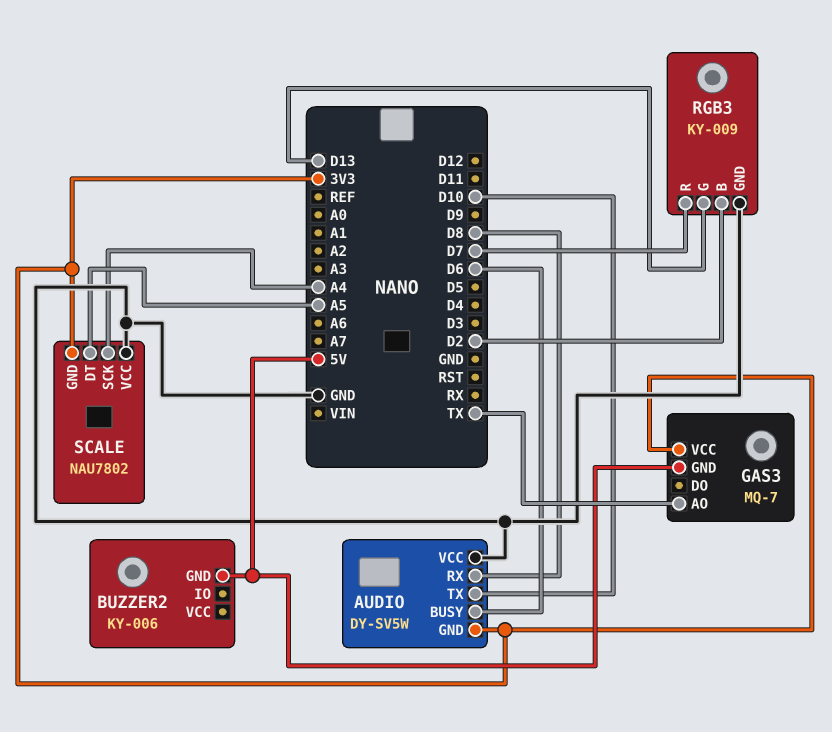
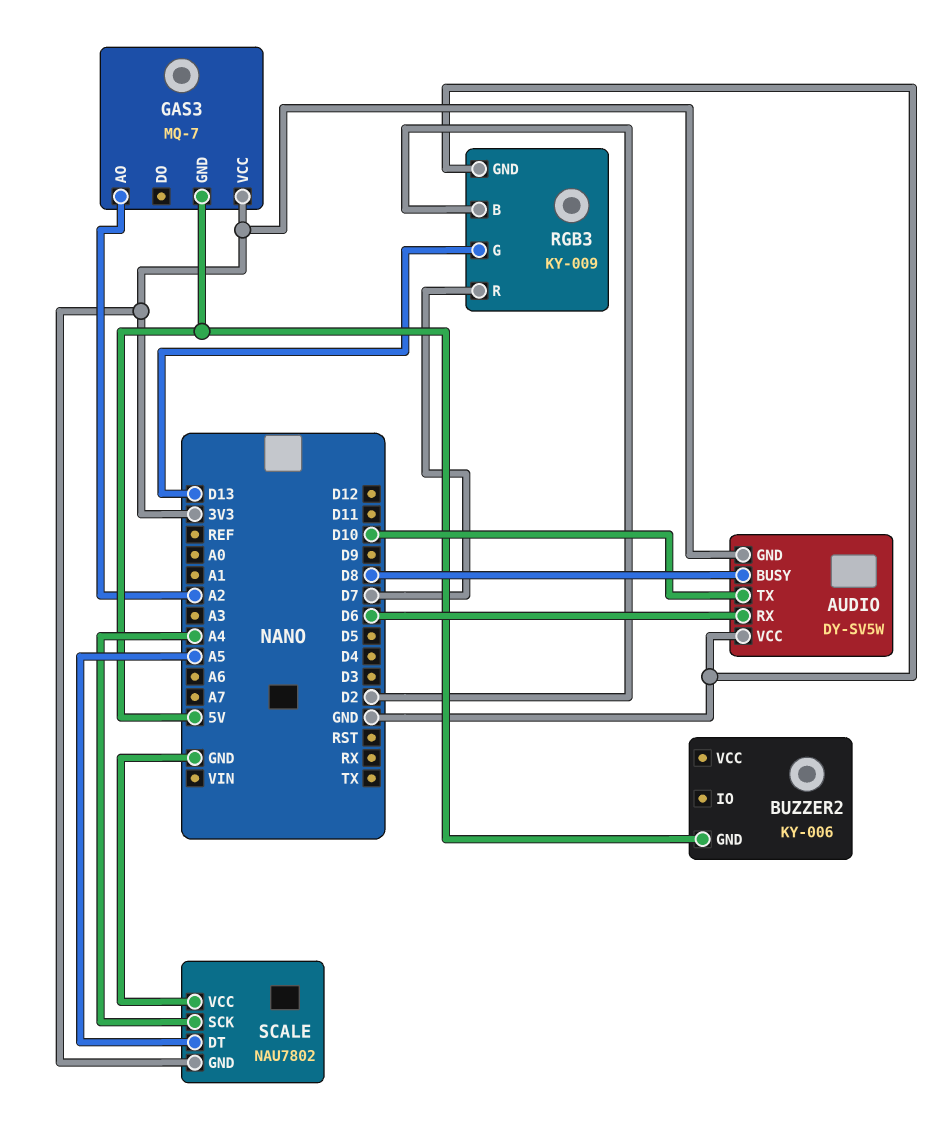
AUDIO pin BUSY: D6 -> D8
AUDIO pin RX: D8 -> D6
GAS3 pin AO: TX -> A2

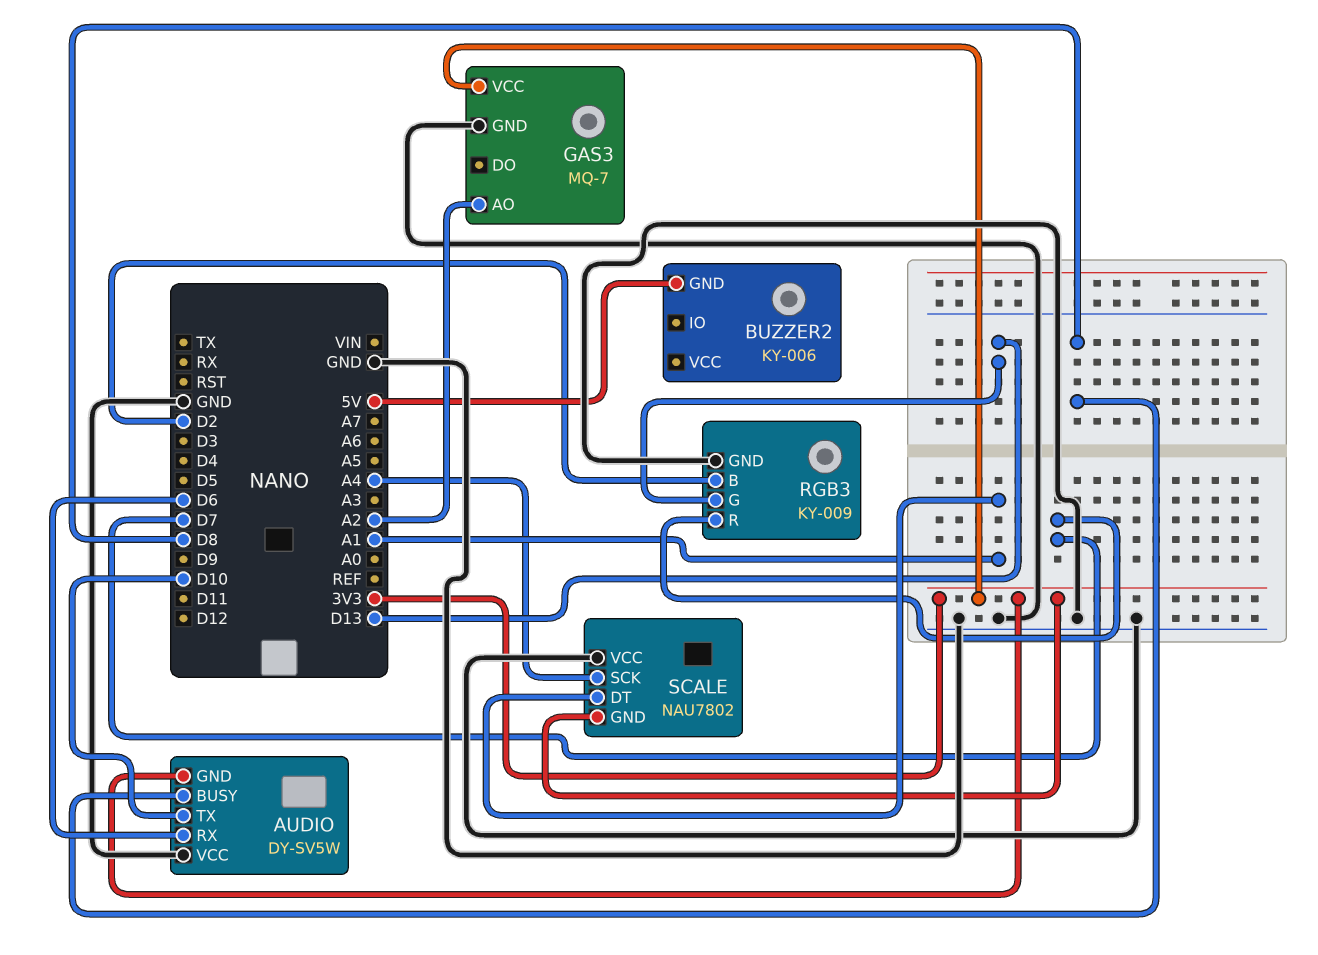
GAS3 pin GND: 5V -> GND
SCALE pin DT: A5 -> A1

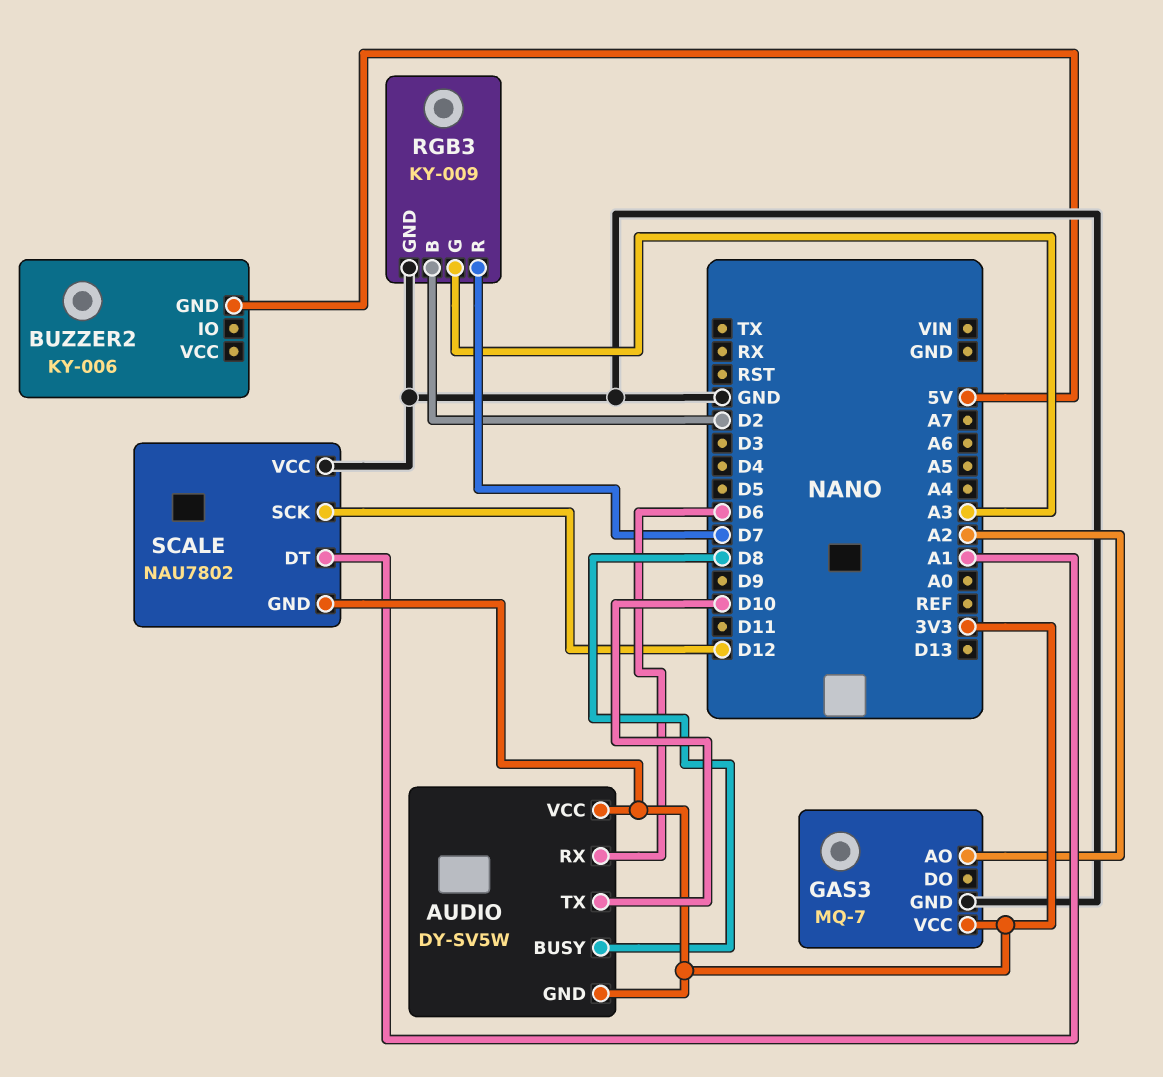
AUDIO pin VCC: GND -> 3V3
RGB3 pin G: D13 -> A3
SCALE pin SCK: A4 -> D12

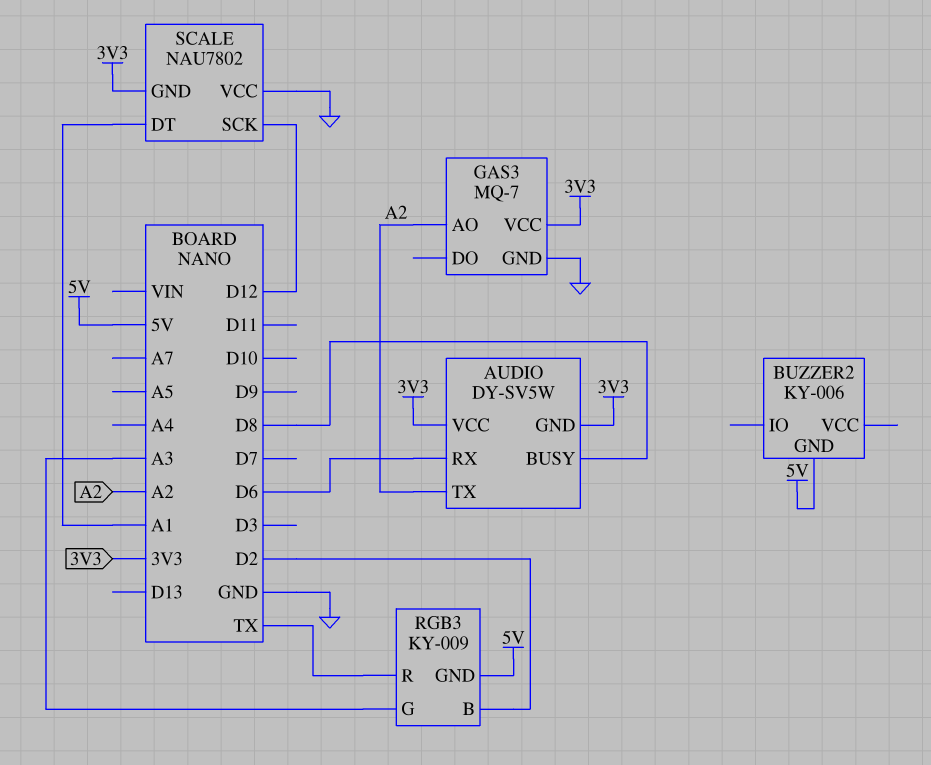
AUDIO pin TX: D10 -> A2
RGB3 pin GND: GND -> 5V
RGB3 pin R: D7 -> TX

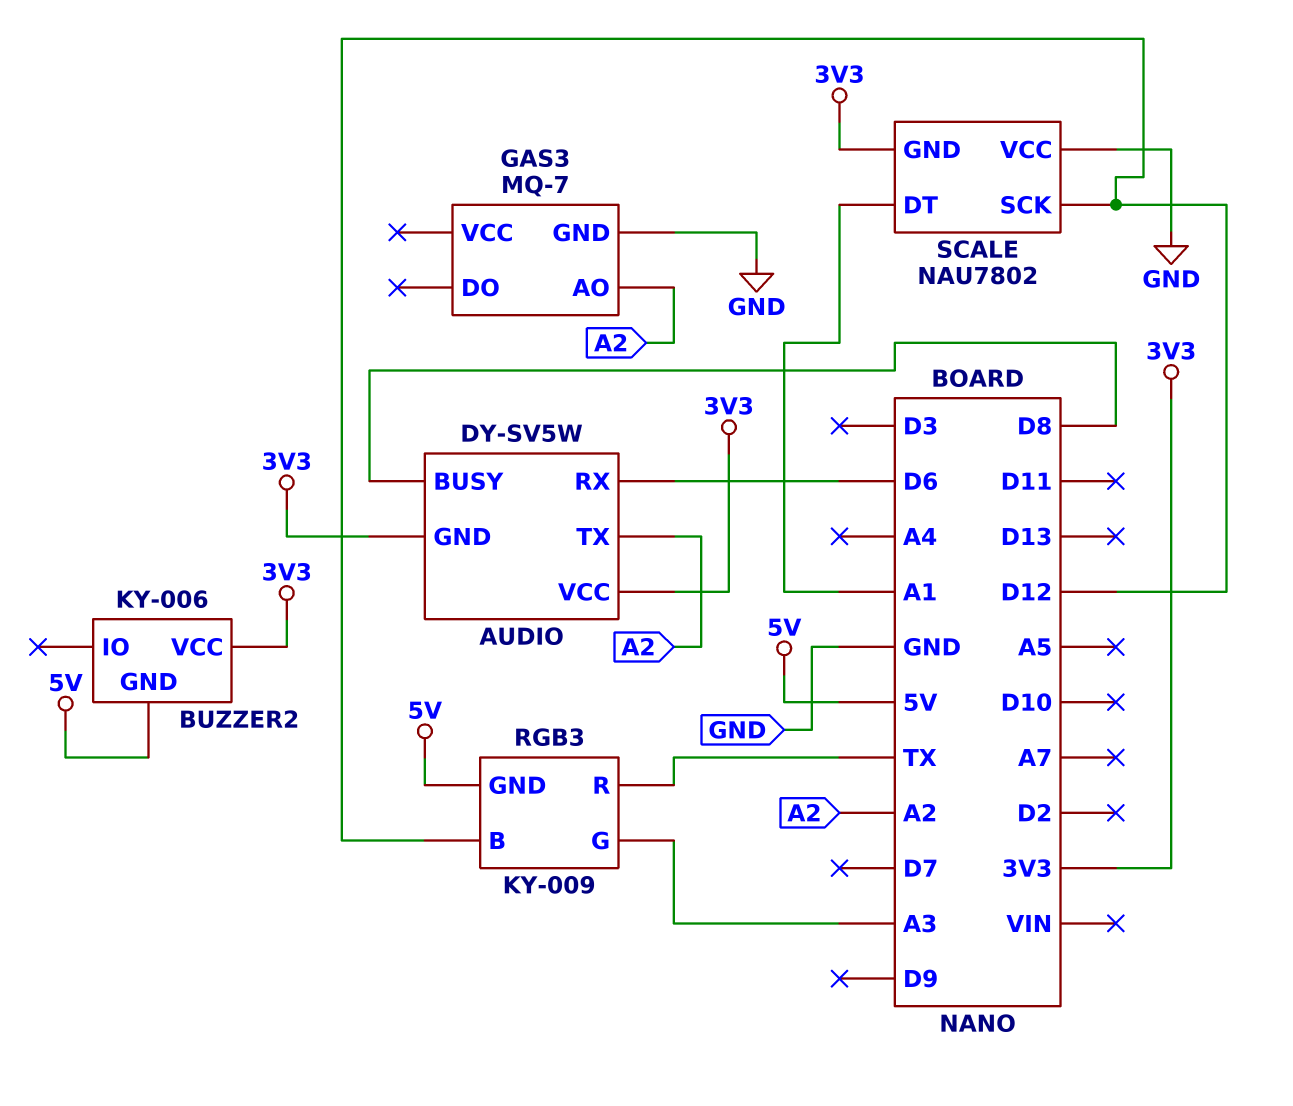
BUZZER2 pin VCC: none -> 3V3
GAS3 pin VCC: 3V3 -> none
RGB3 pin B: D2 -> D12

